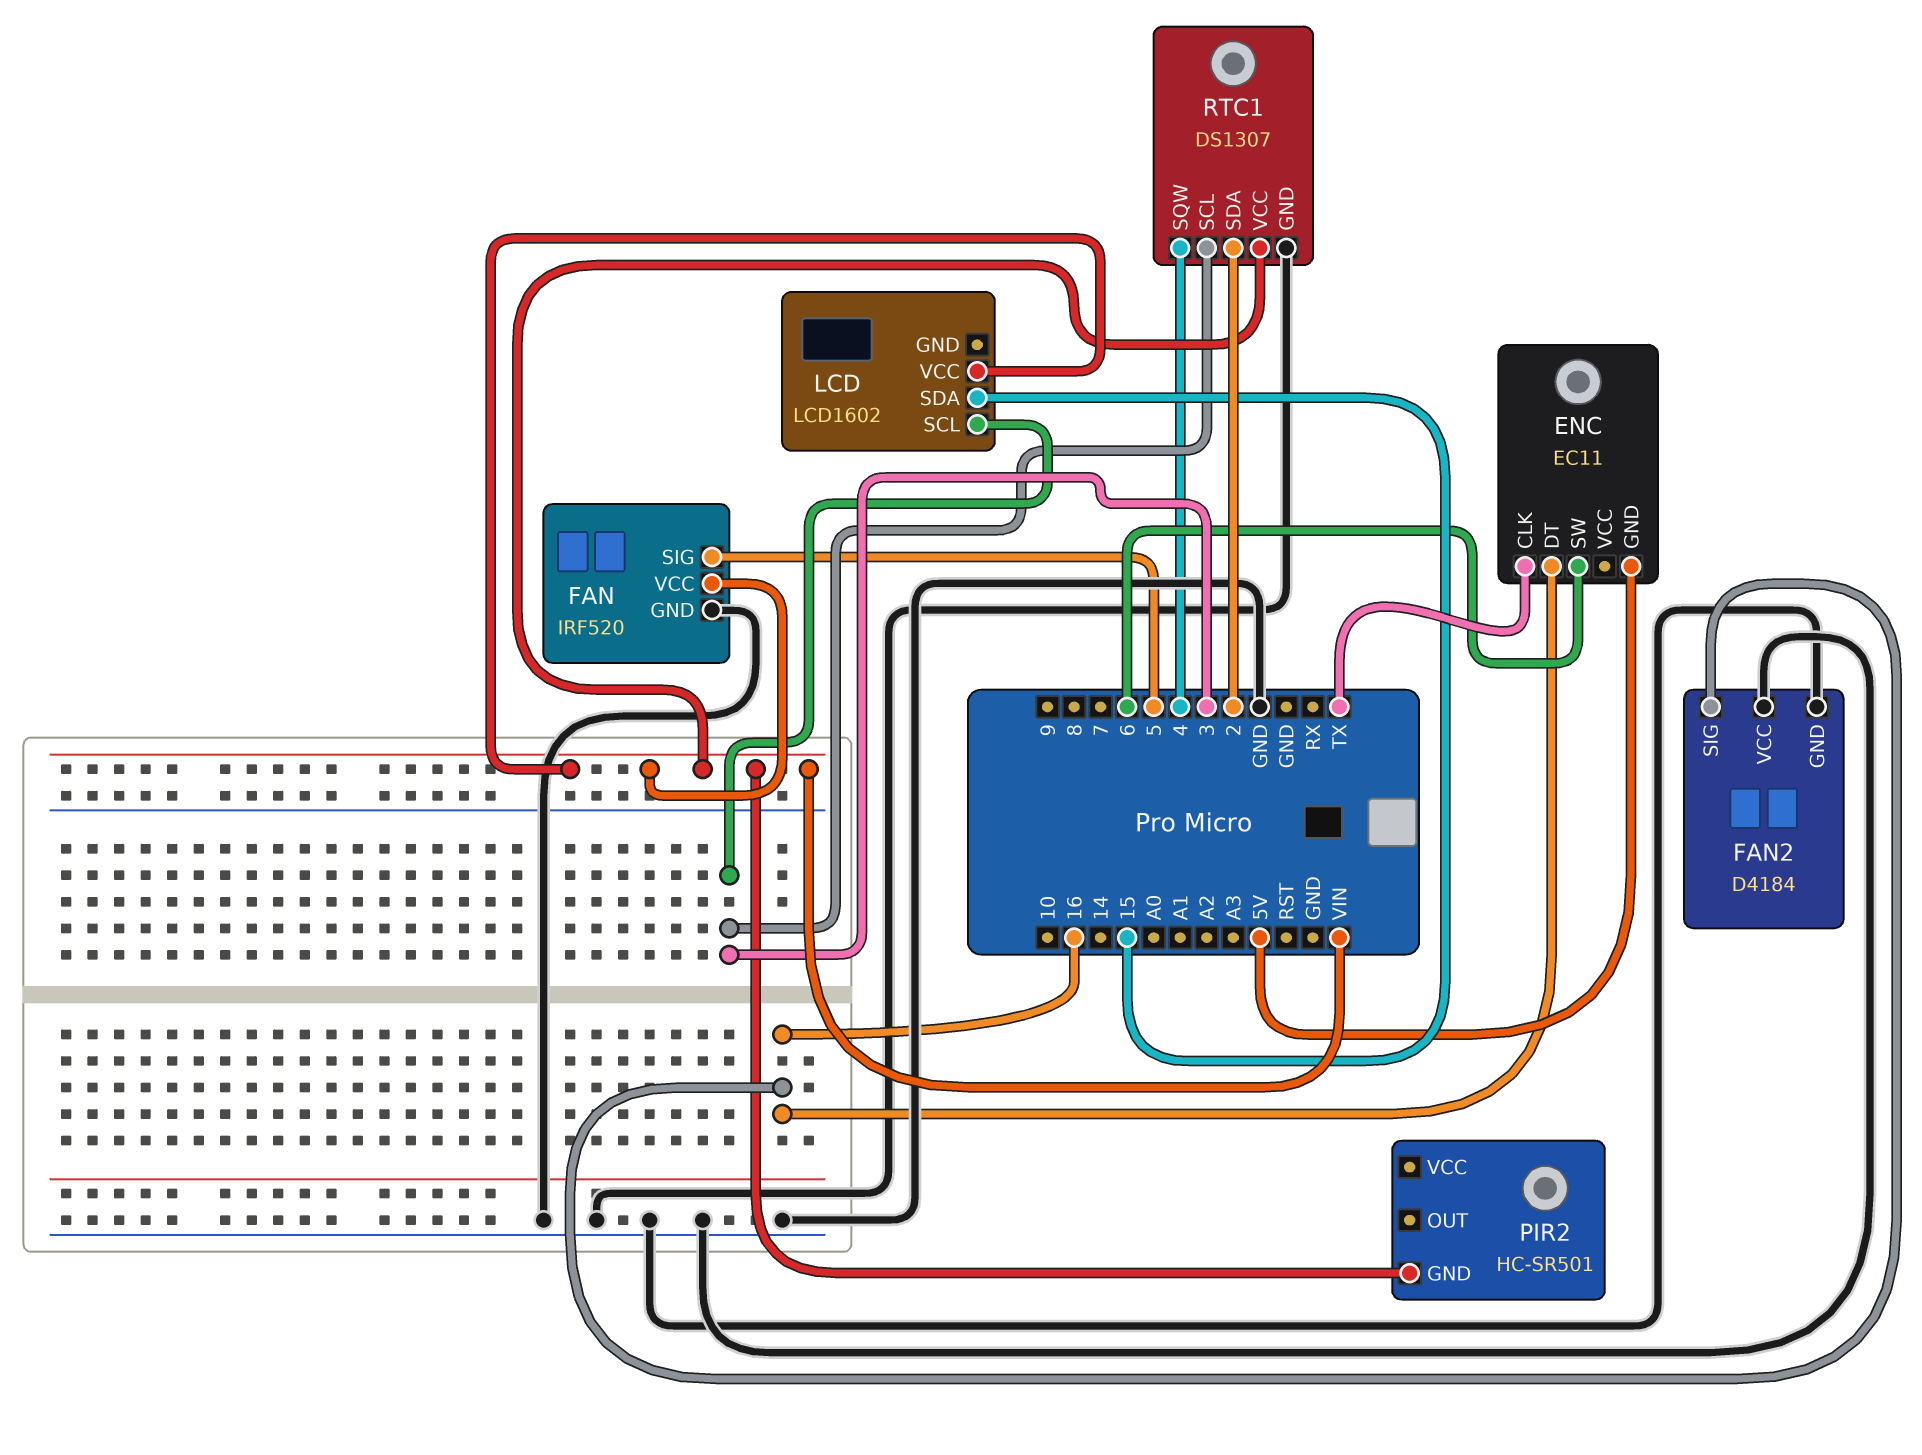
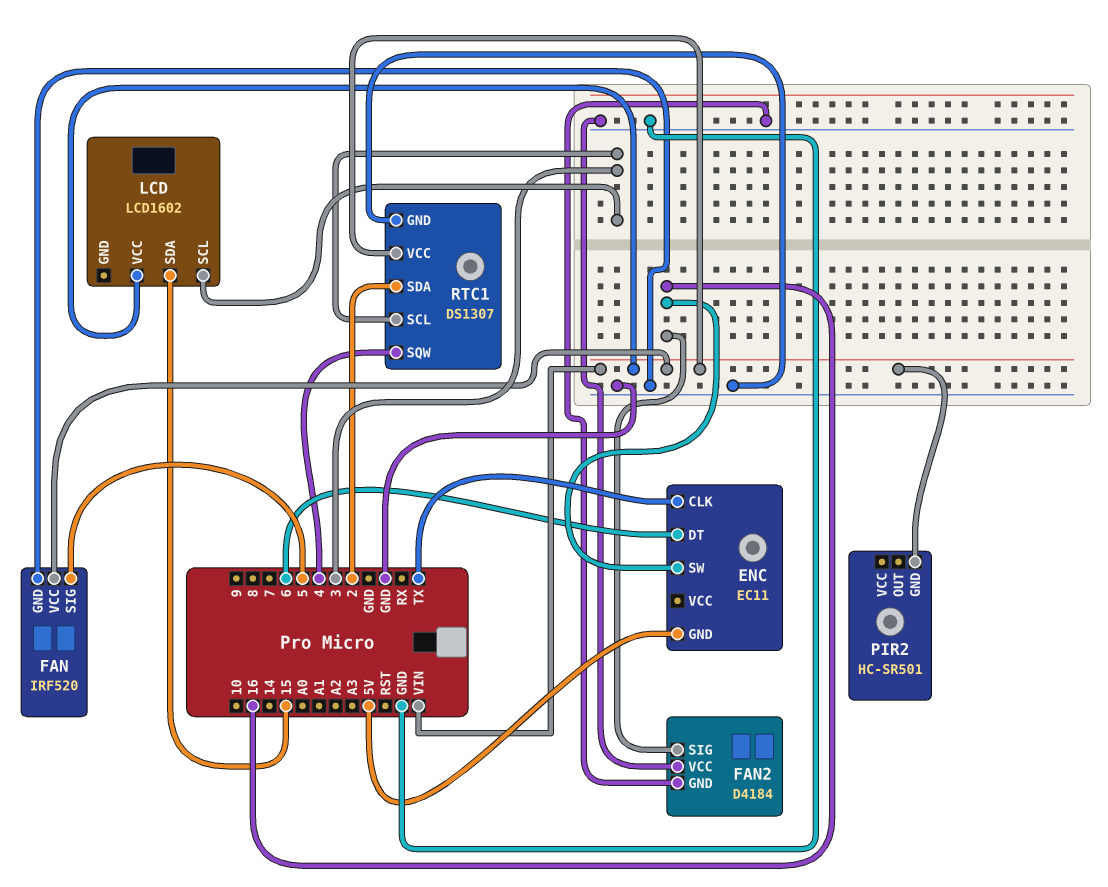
ENC pin DT: 16 -> 6
ENC pin SW: 6 -> 16

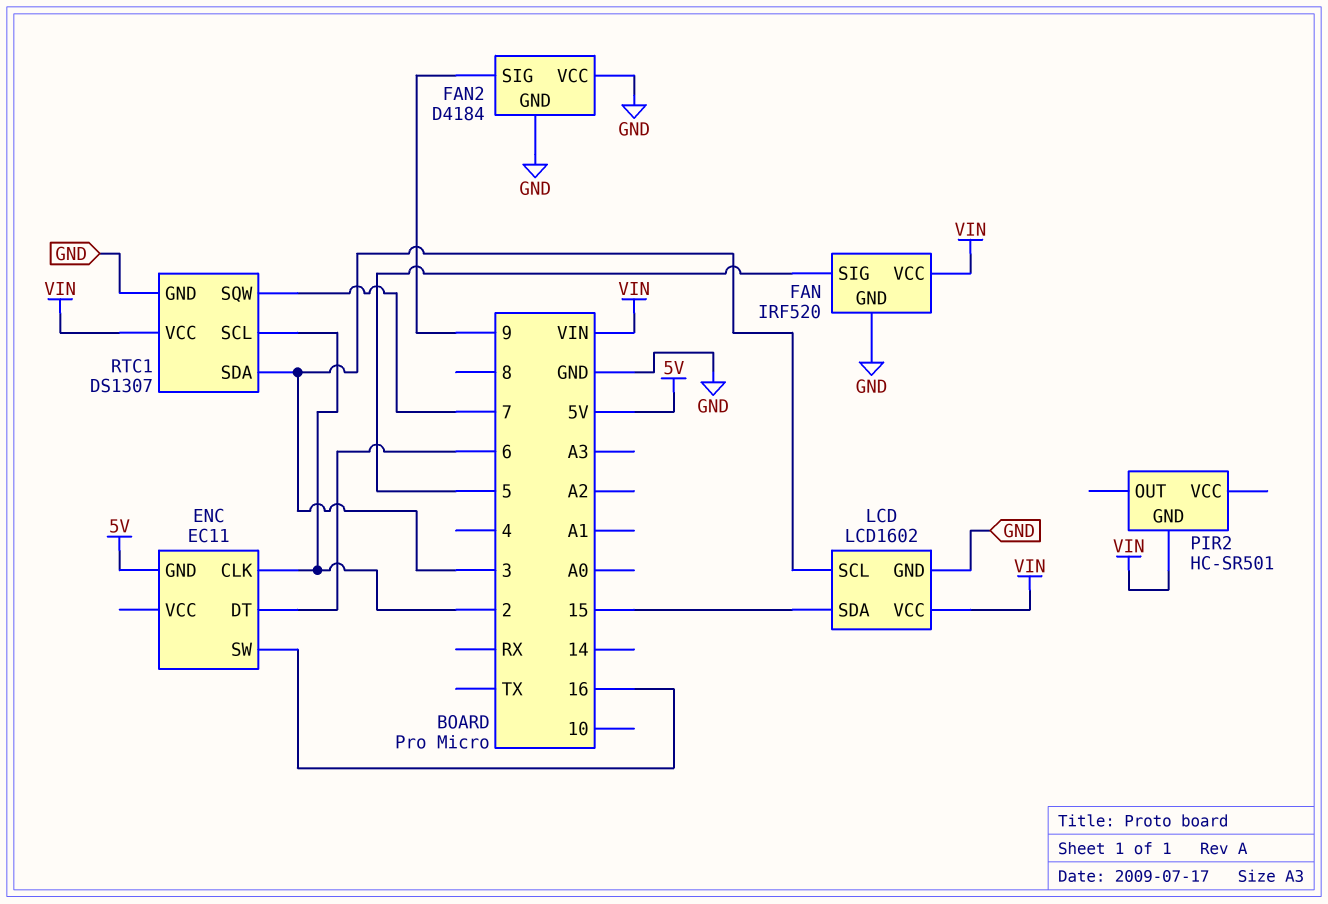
ENC pin CLK: TX -> 2
FAN2 pin SIG: 16 -> 9
LCD pin GND: none -> GND
RTC1 pin SCL: 3 -> 2
RTC1 pin SDA: 2 -> 3
RTC1 pin SQW: 4 -> 7

